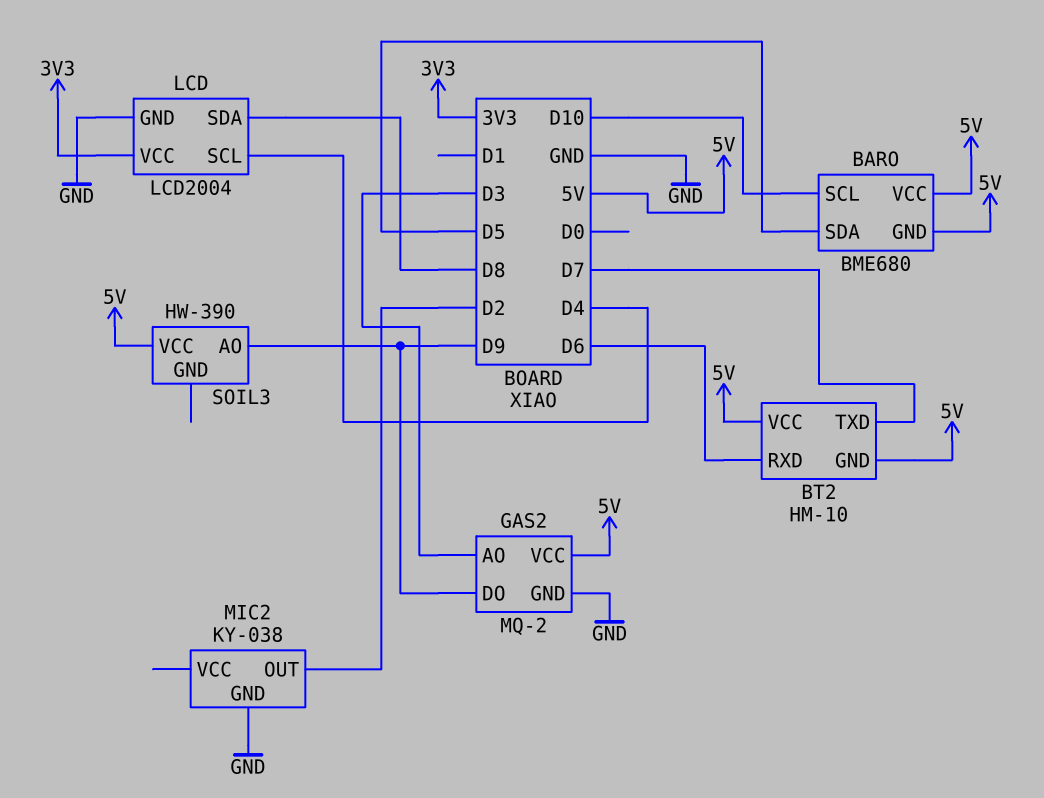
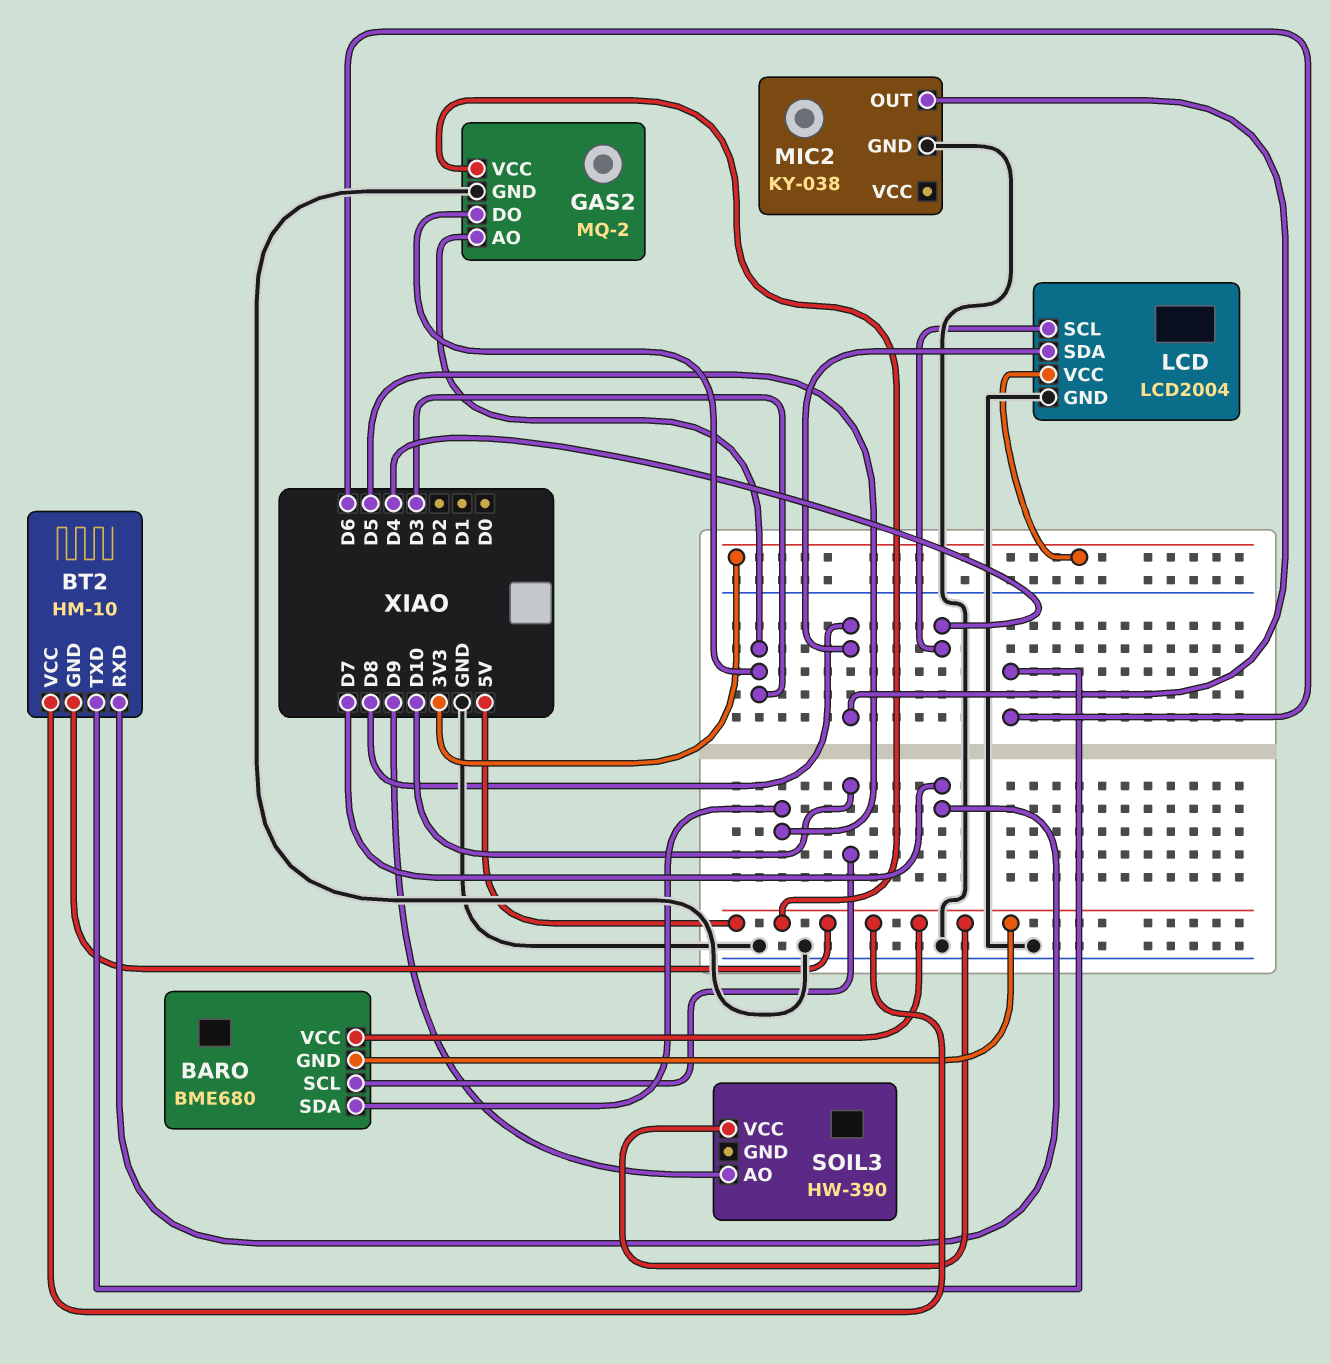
BT2 pin RXD: D6 -> D7
BT2 pin TXD: D7 -> D6
GAS2 pin DO: D9 -> D3
MIC2 pin OUT: D2 -> D8

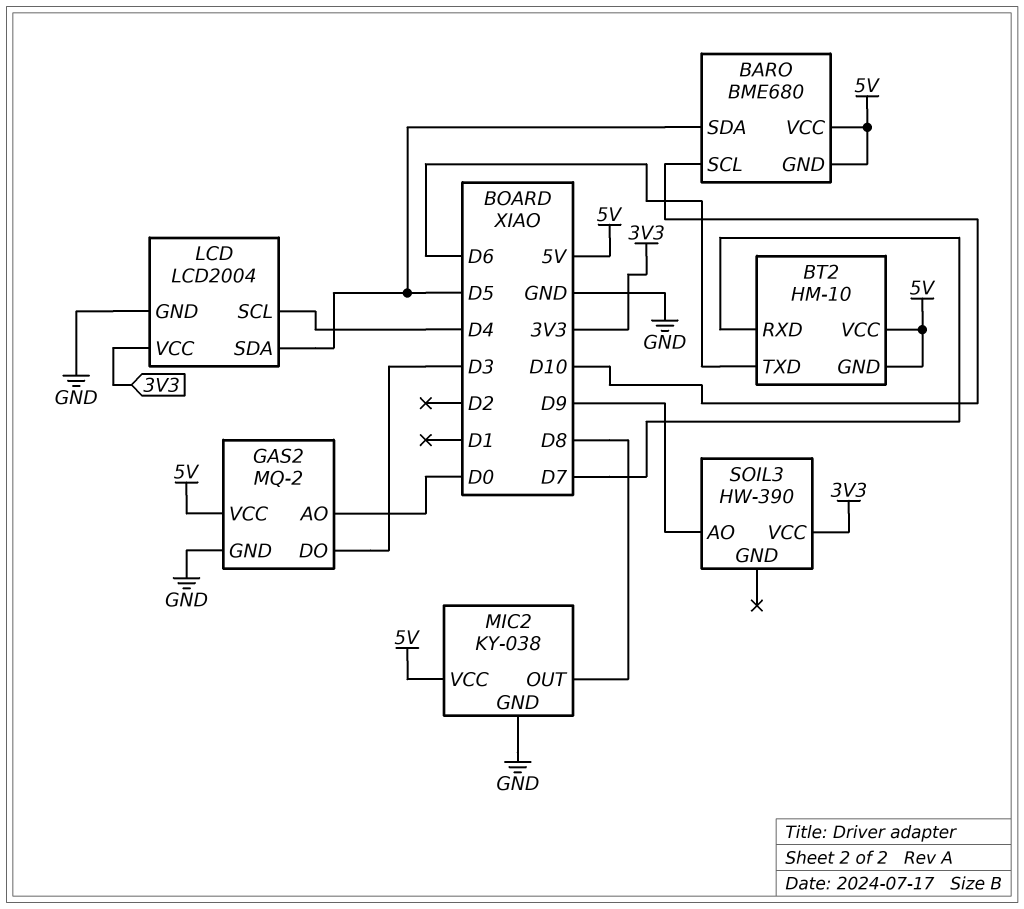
GAS2 pin AO: D3 -> D0
LCD pin SDA: D8 -> D5
MIC2 pin VCC: none -> 5V
SOIL3 pin VCC: 5V -> 3V3

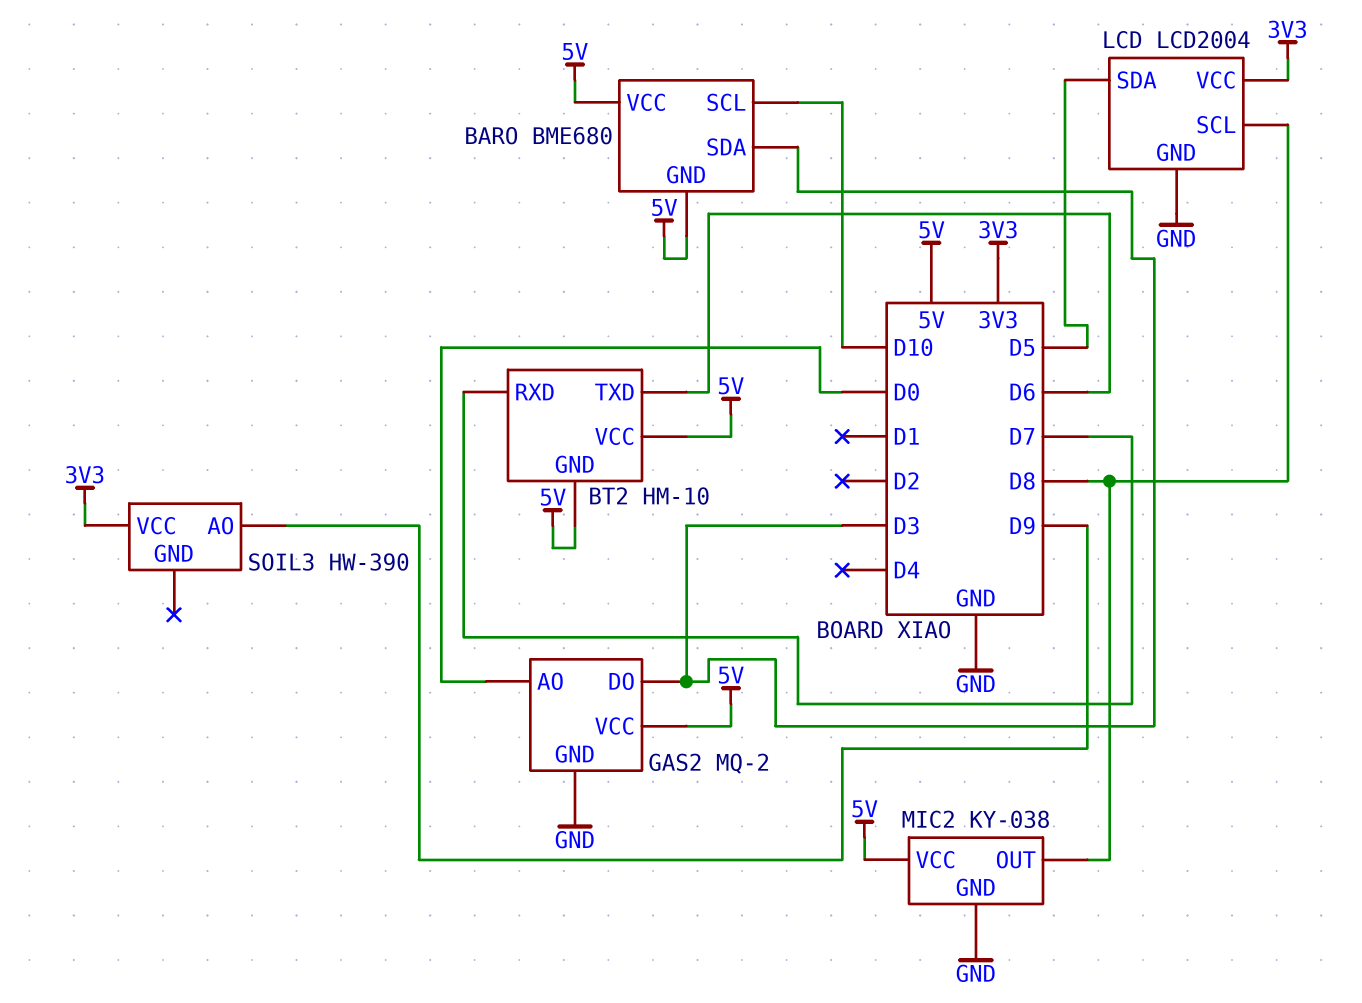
BARO pin SDA: D5 -> D3
LCD pin SCL: D4 -> D8

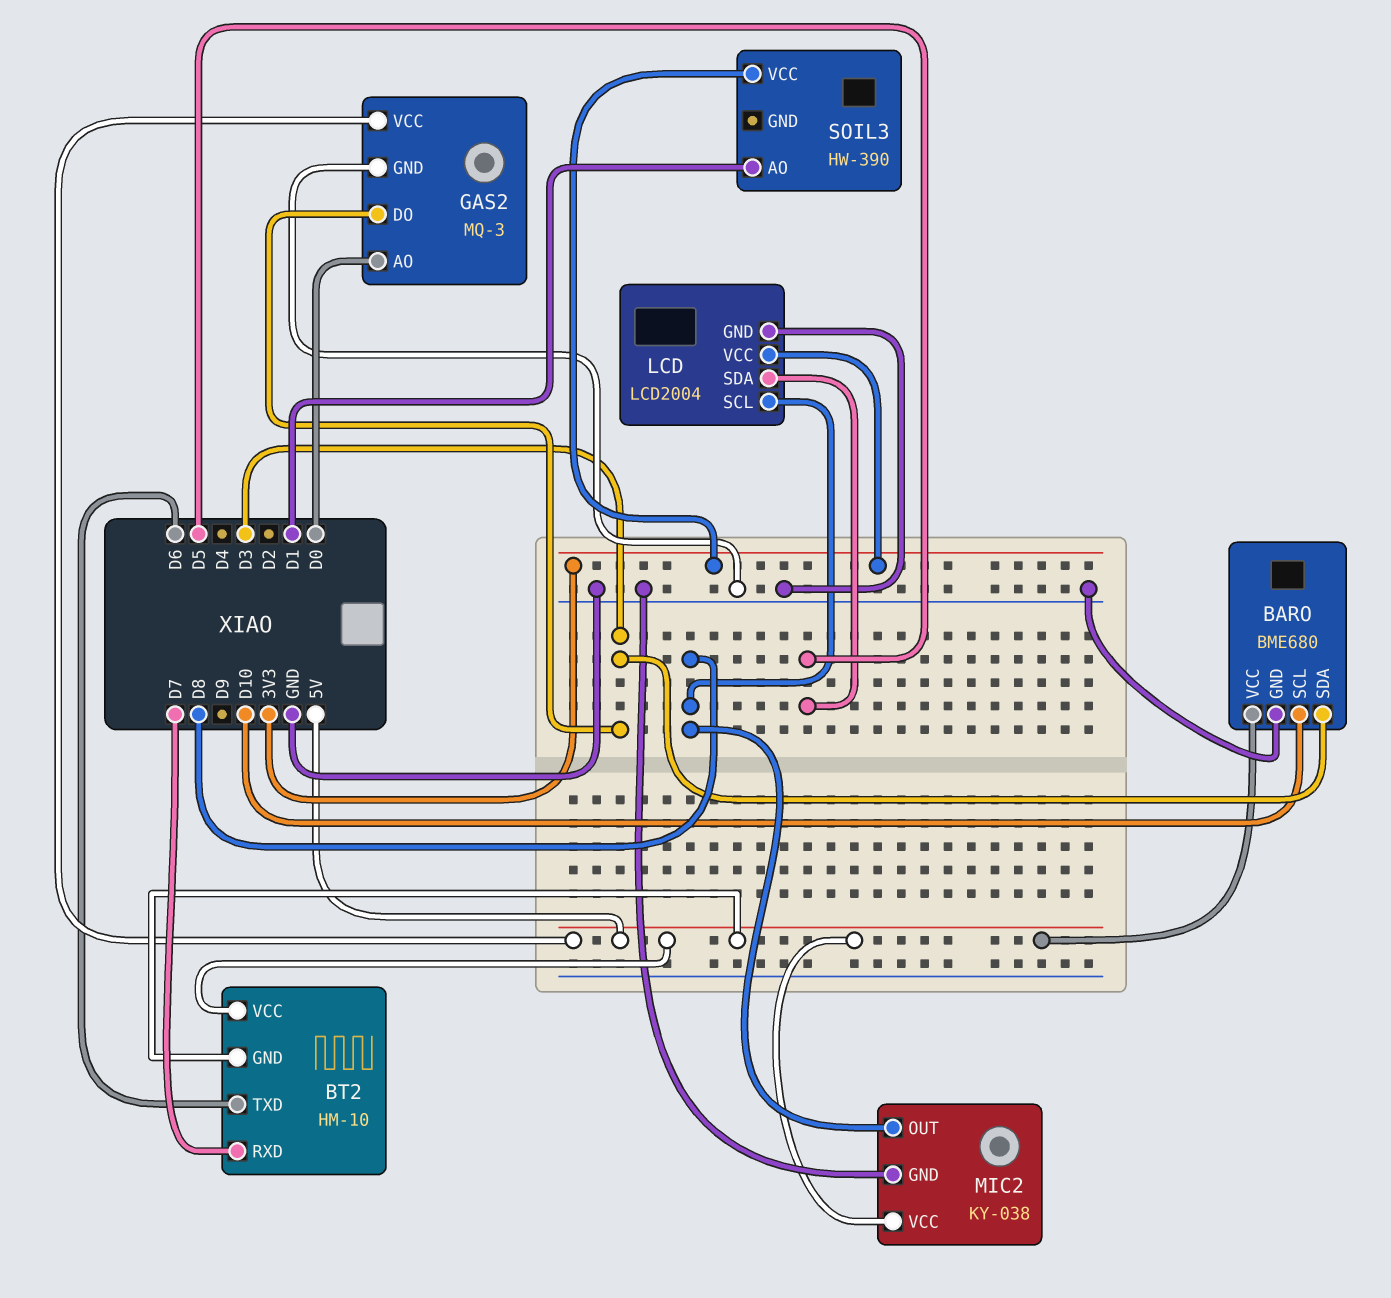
BARO pin GND: 5V -> GND
GAS2: MQ-2 -> MQ-3
SOIL3 pin AO: D9 -> D1

